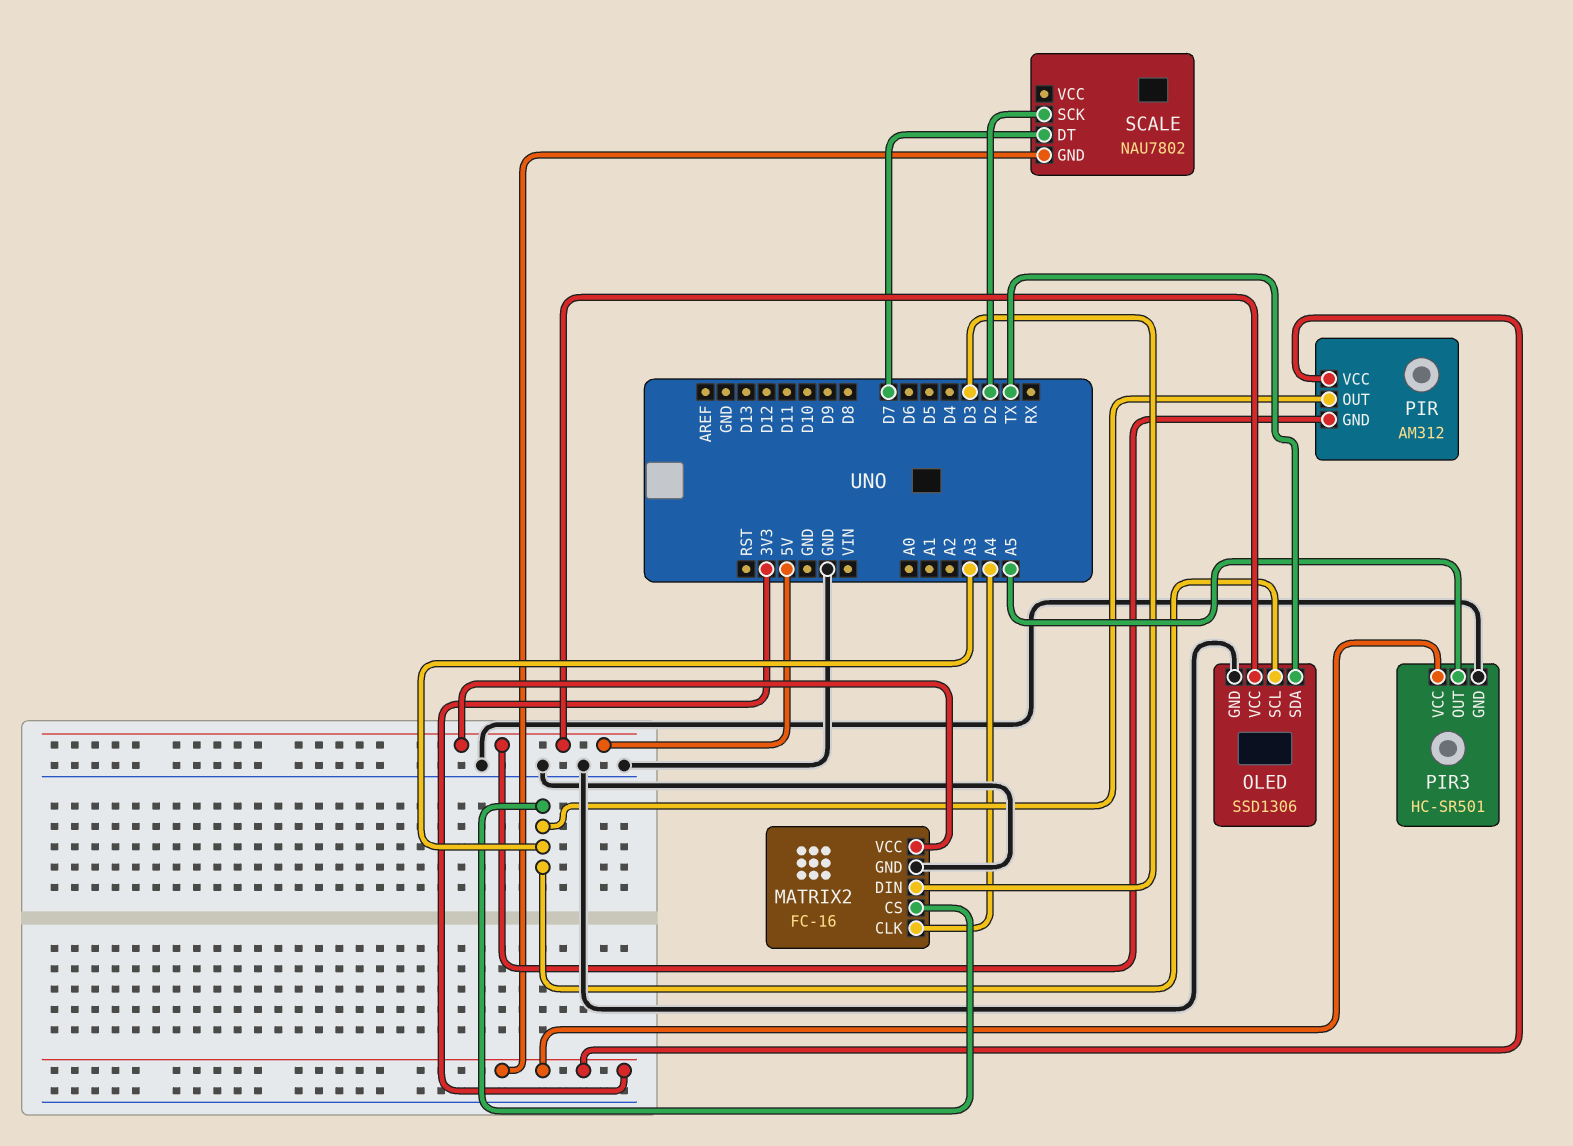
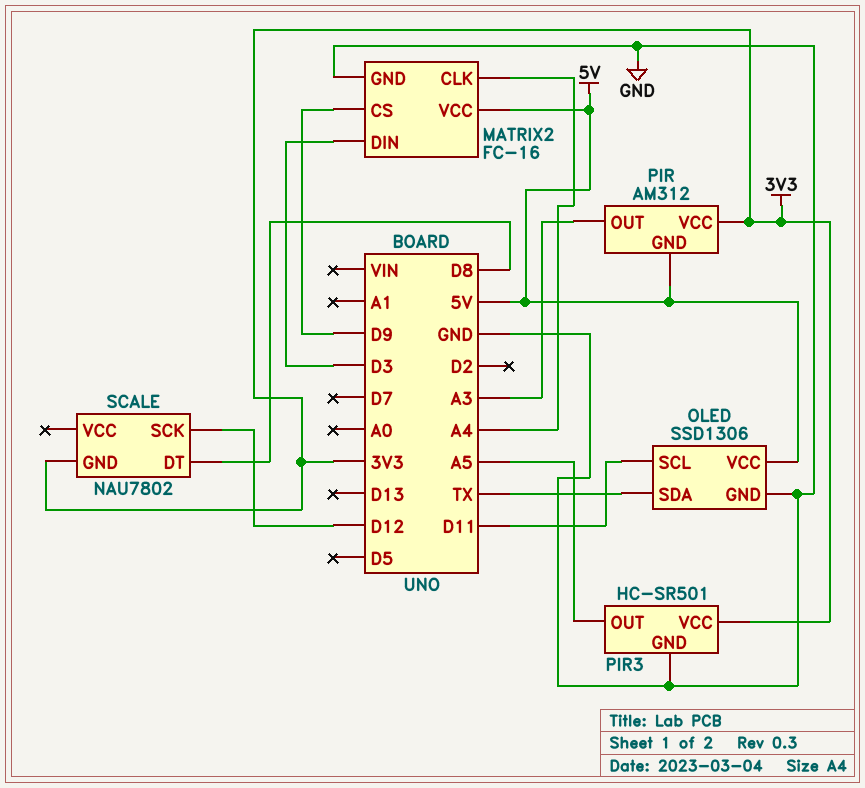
MATRIX2 pin CS: A3 -> D9
OLED pin SCL: A3 -> D11
SCALE pin DT: D7 -> D8
SCALE pin SCK: D2 -> D12

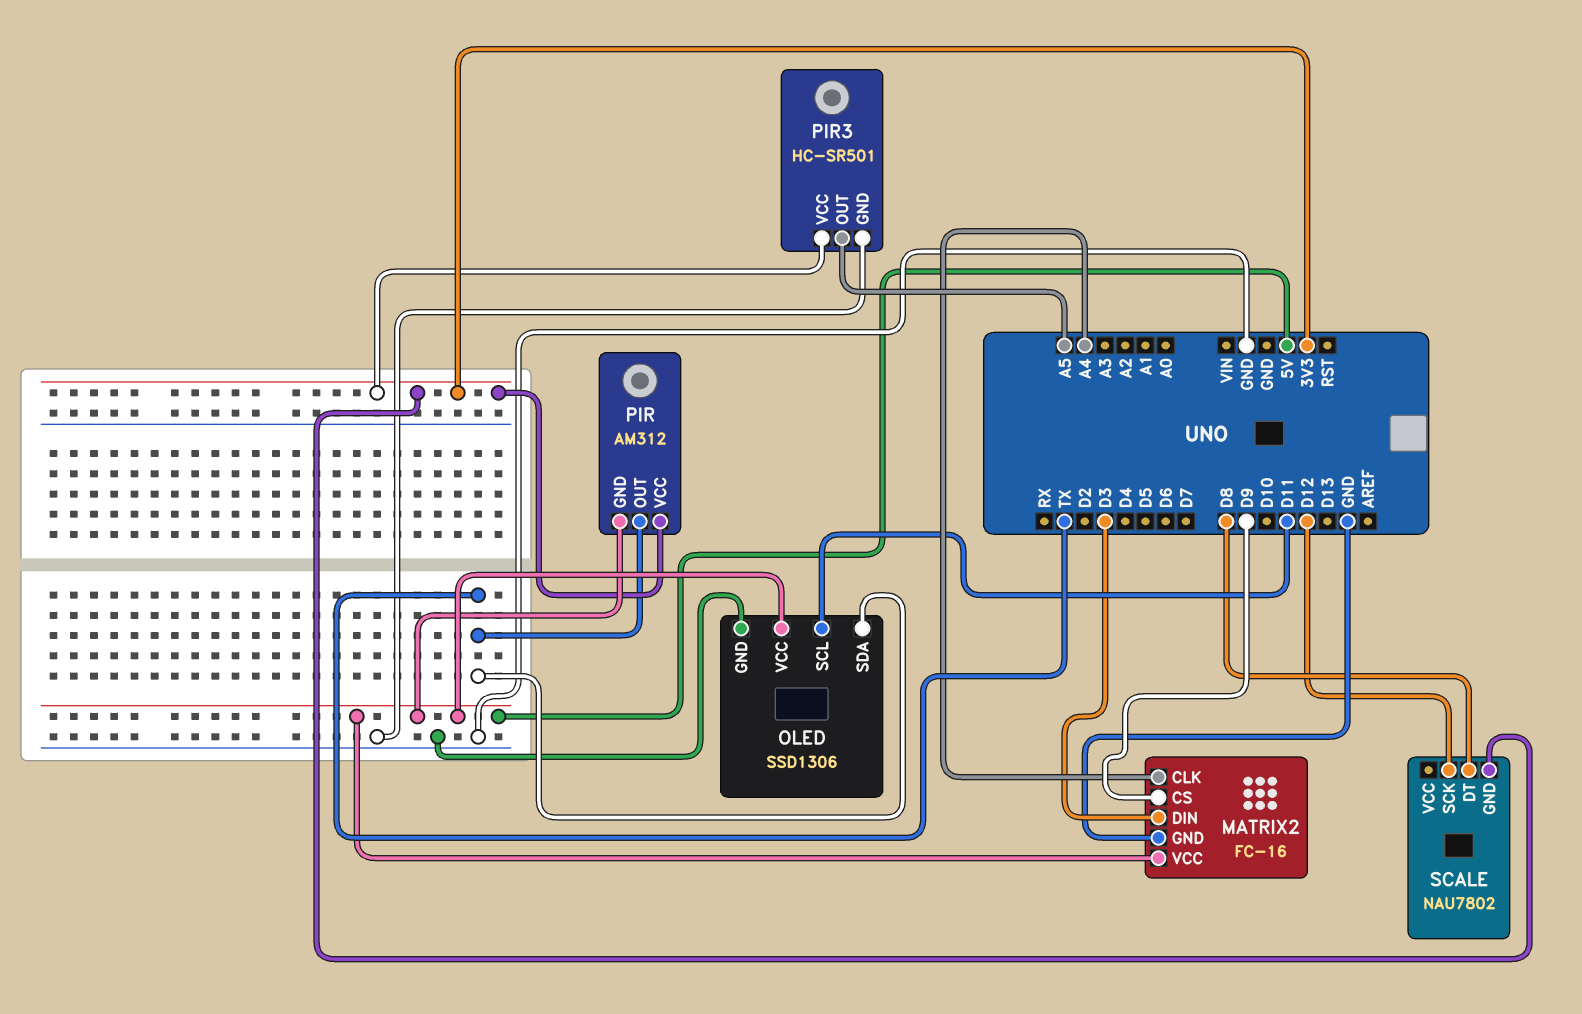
PIR pin OUT: A3 -> TX

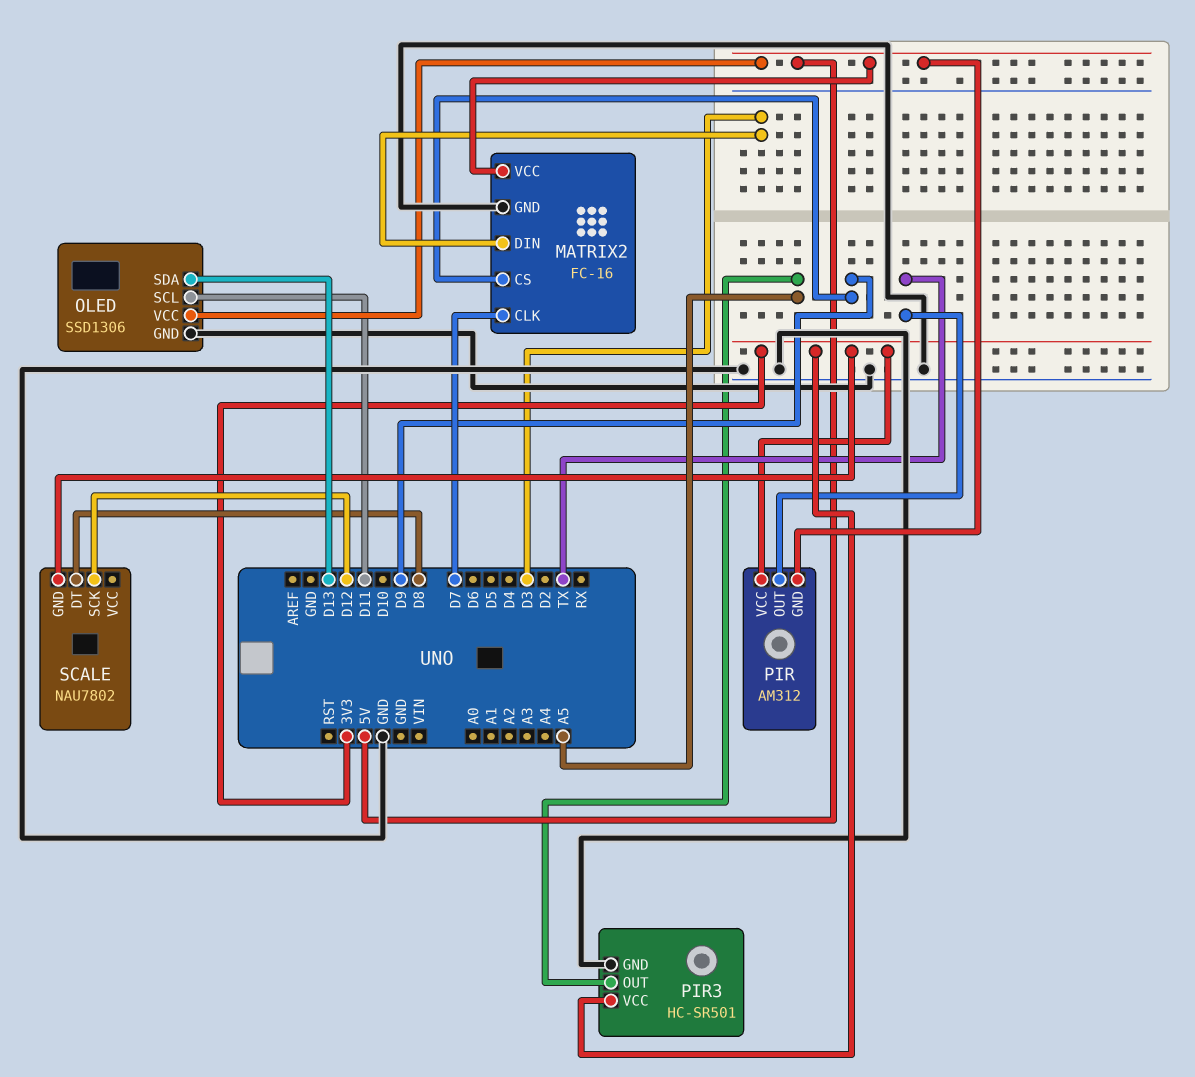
MATRIX2 pin CLK: A4 -> D7
OLED pin SDA: TX -> D13

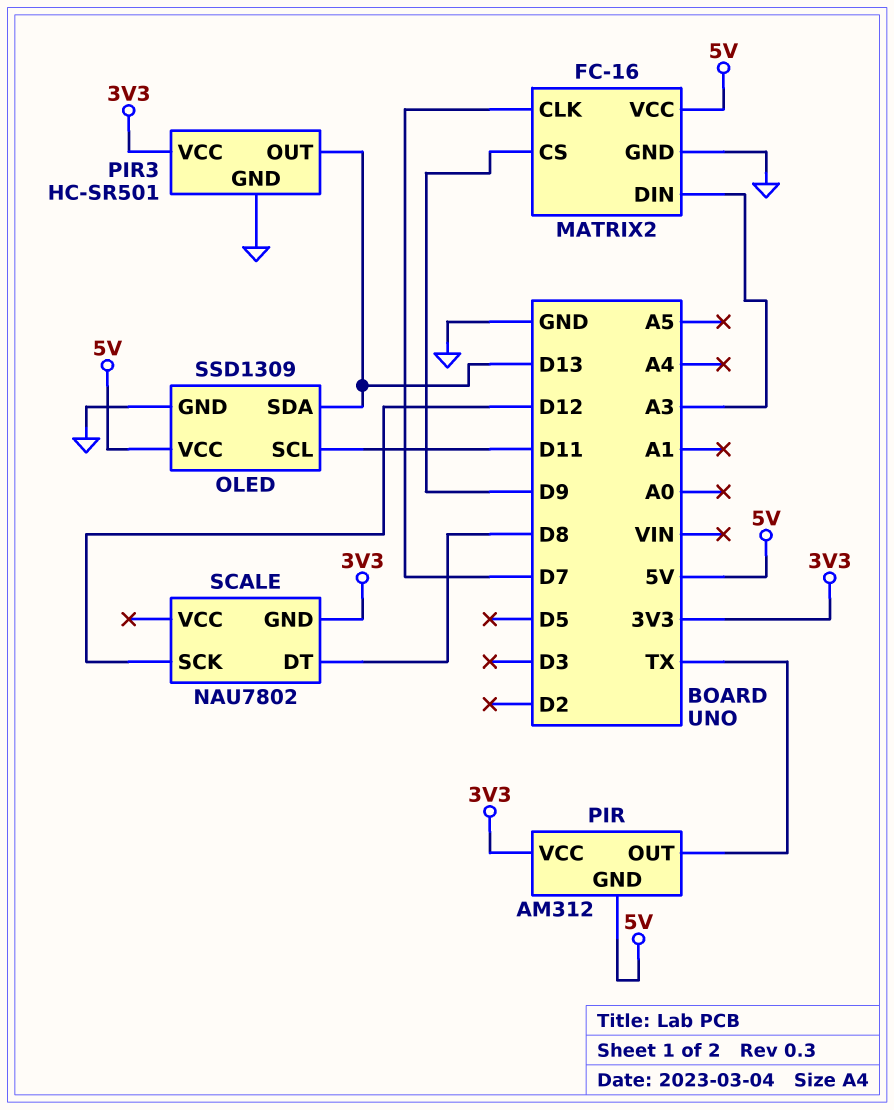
MATRIX2 pin DIN: D3 -> A3
OLED: SSD1306 -> SSD1309
PIR3 pin OUT: A5 -> D13

